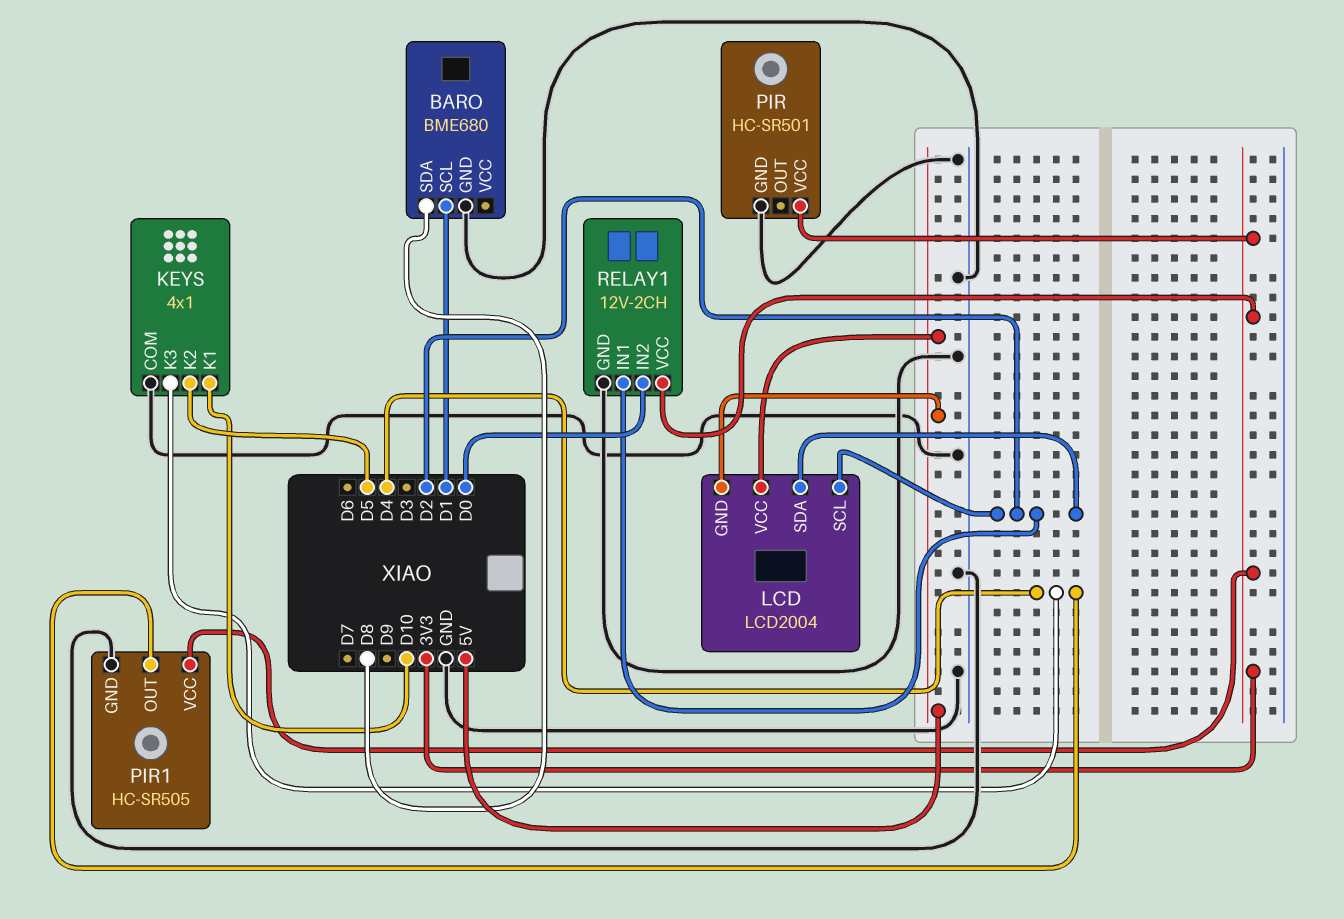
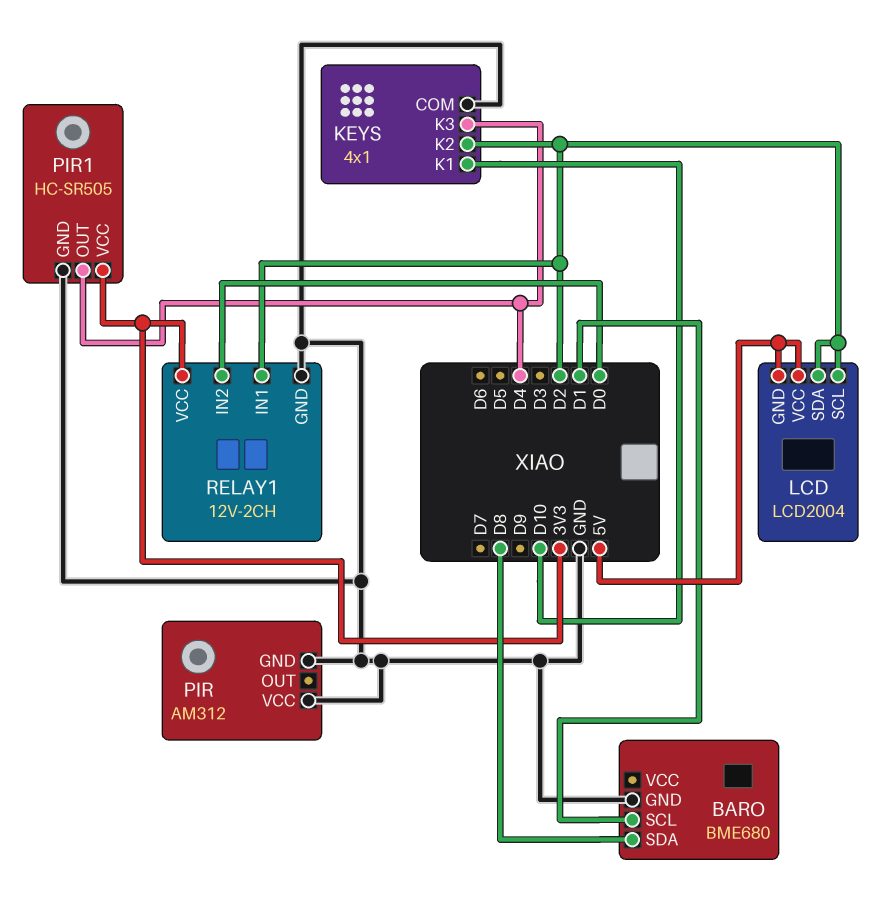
KEYS pin K2: D5 -> D2
PIR: HC-SR501 -> AM312
PIR pin VCC: 3V3 -> GND

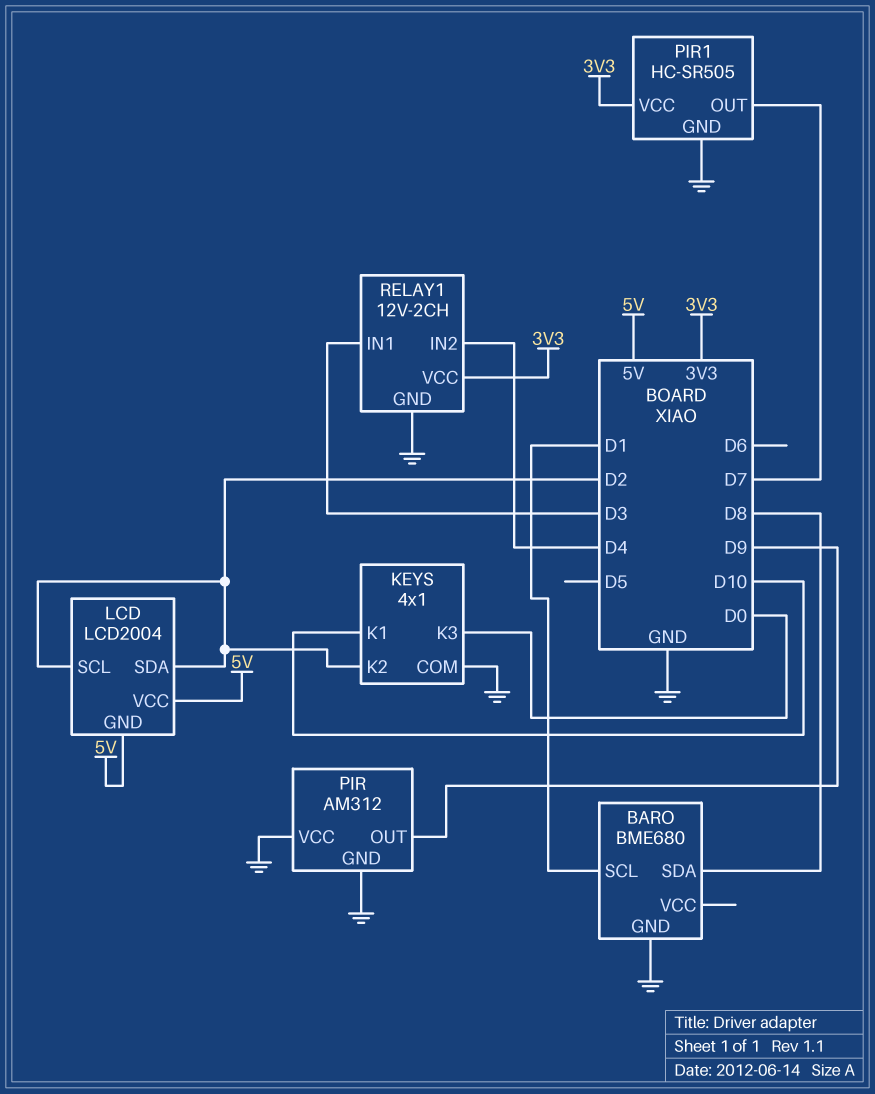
KEYS pin K3: D4 -> D0
PIR pin OUT: none -> D9
PIR1 pin OUT: D4 -> D7
RELAY1 pin IN1: D2 -> D3
RELAY1 pin IN2: D0 -> D4

